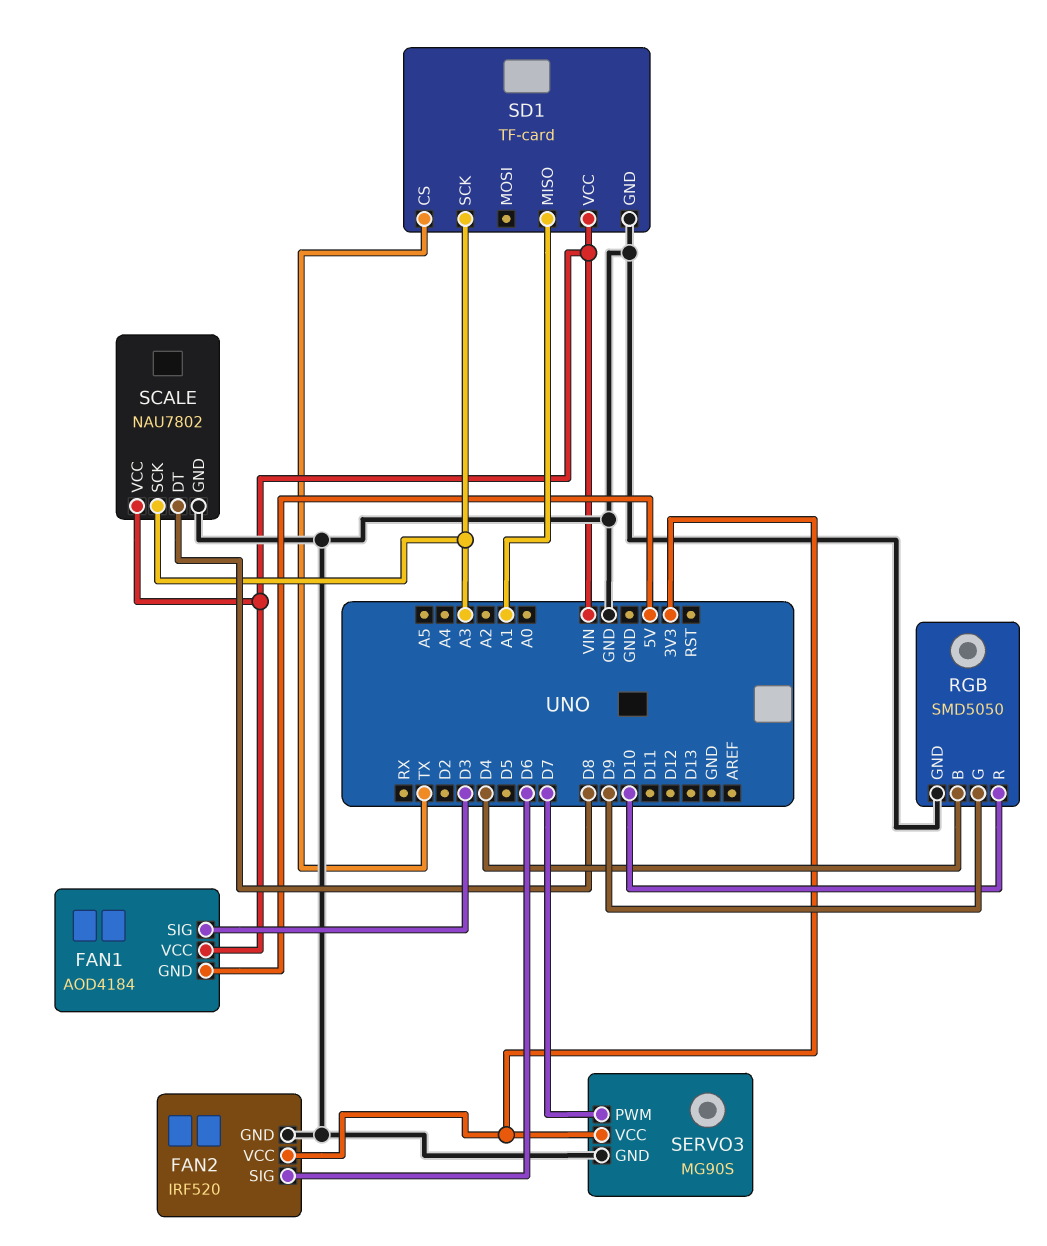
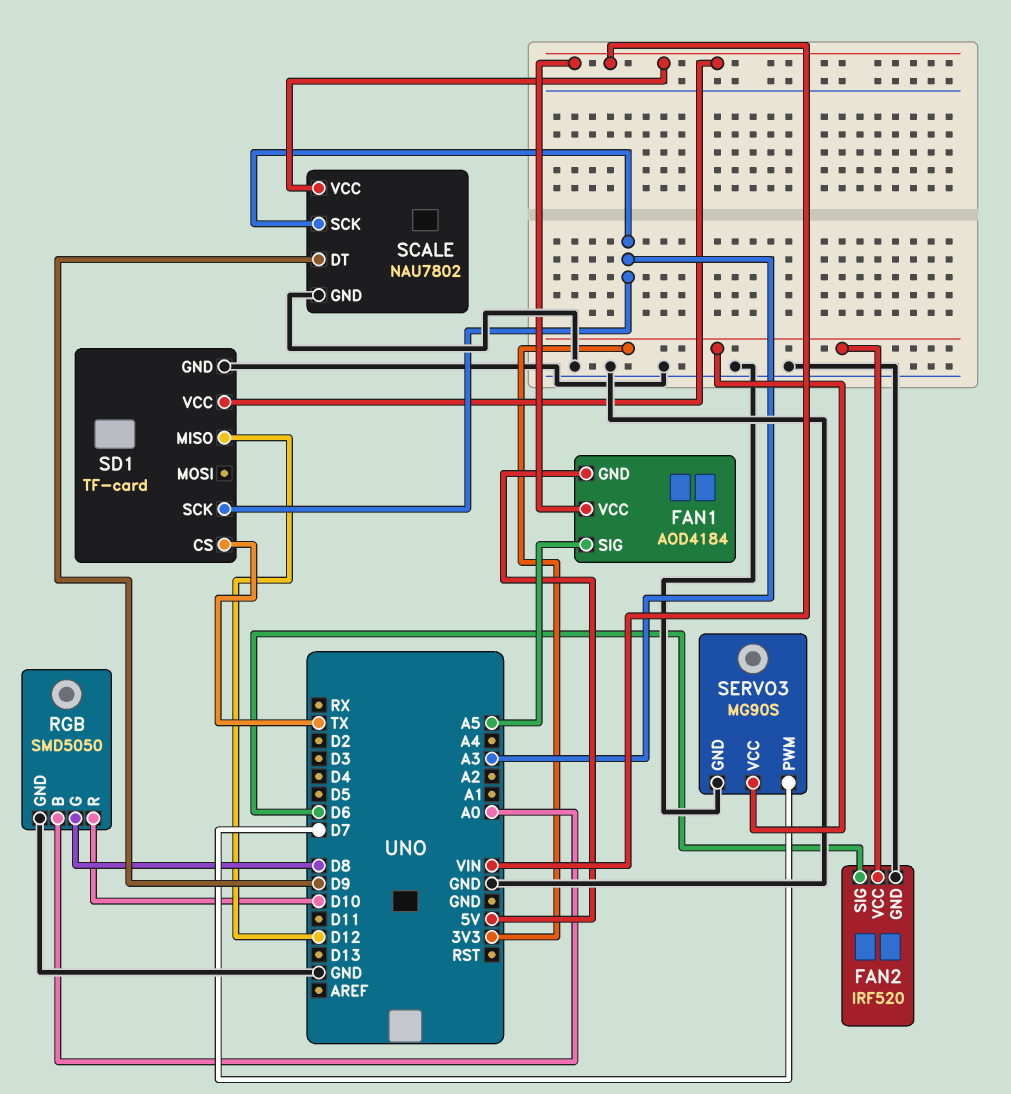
FAN1 pin SIG: D3 -> A5
RGB pin B: D4 -> A0
RGB pin G: D9 -> D8
SCALE pin DT: D8 -> D9
SD1 pin MISO: A1 -> D12

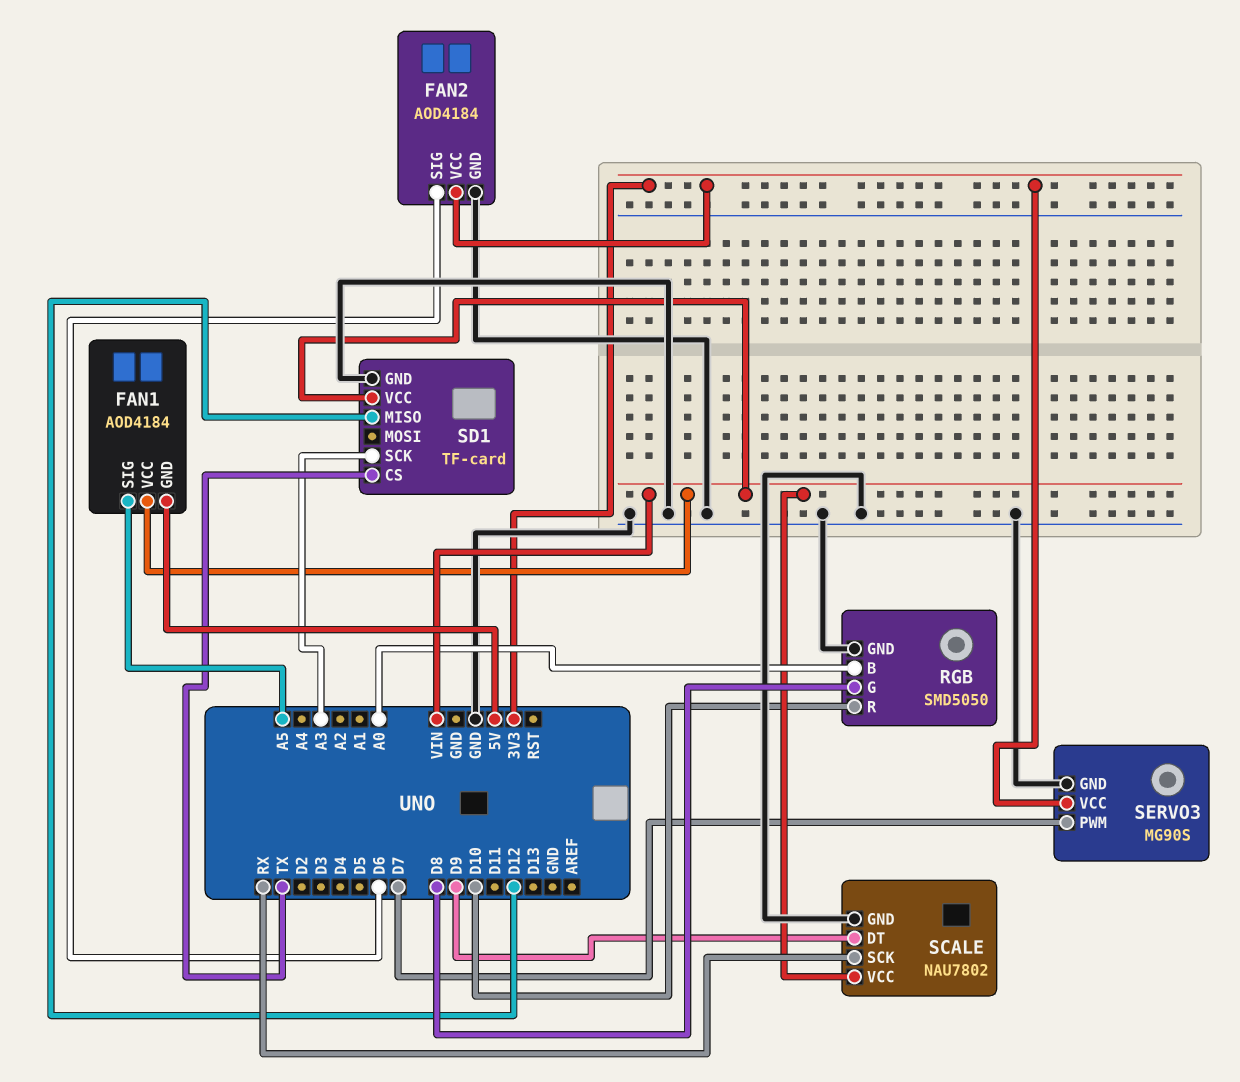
FAN2: IRF520 -> AOD4184
SCALE pin SCK: A3 -> RX

